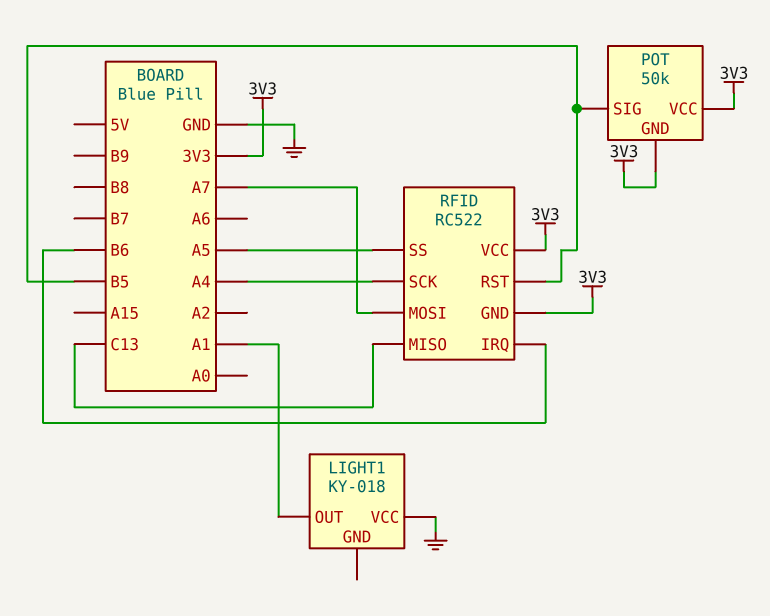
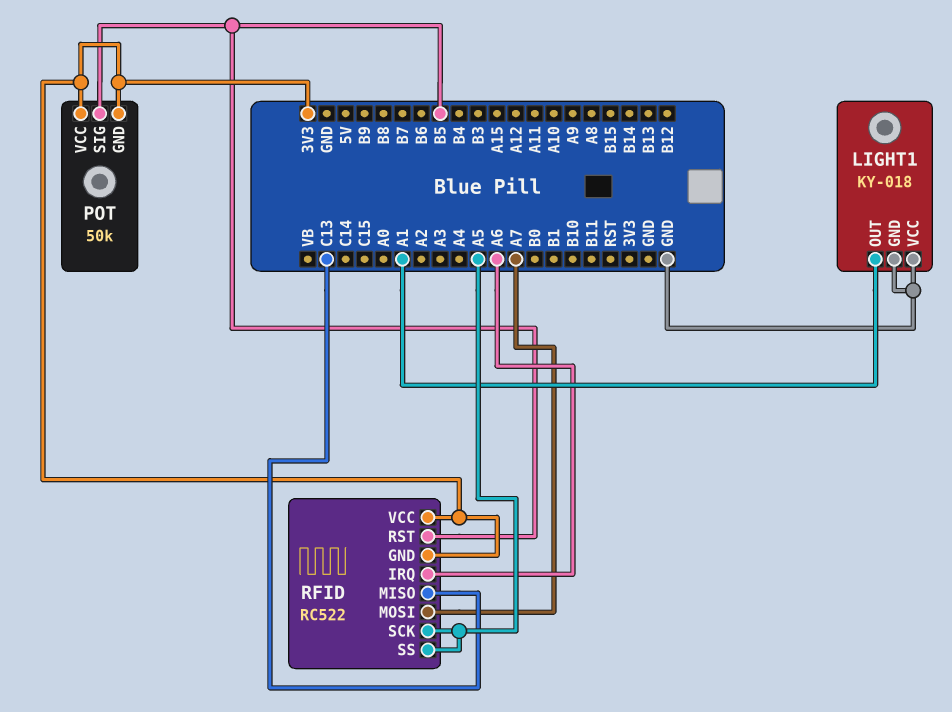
LIGHT1 pin GND: none -> GND
RFID pin IRQ: B6 -> A6
RFID pin SCK: A4 -> A5

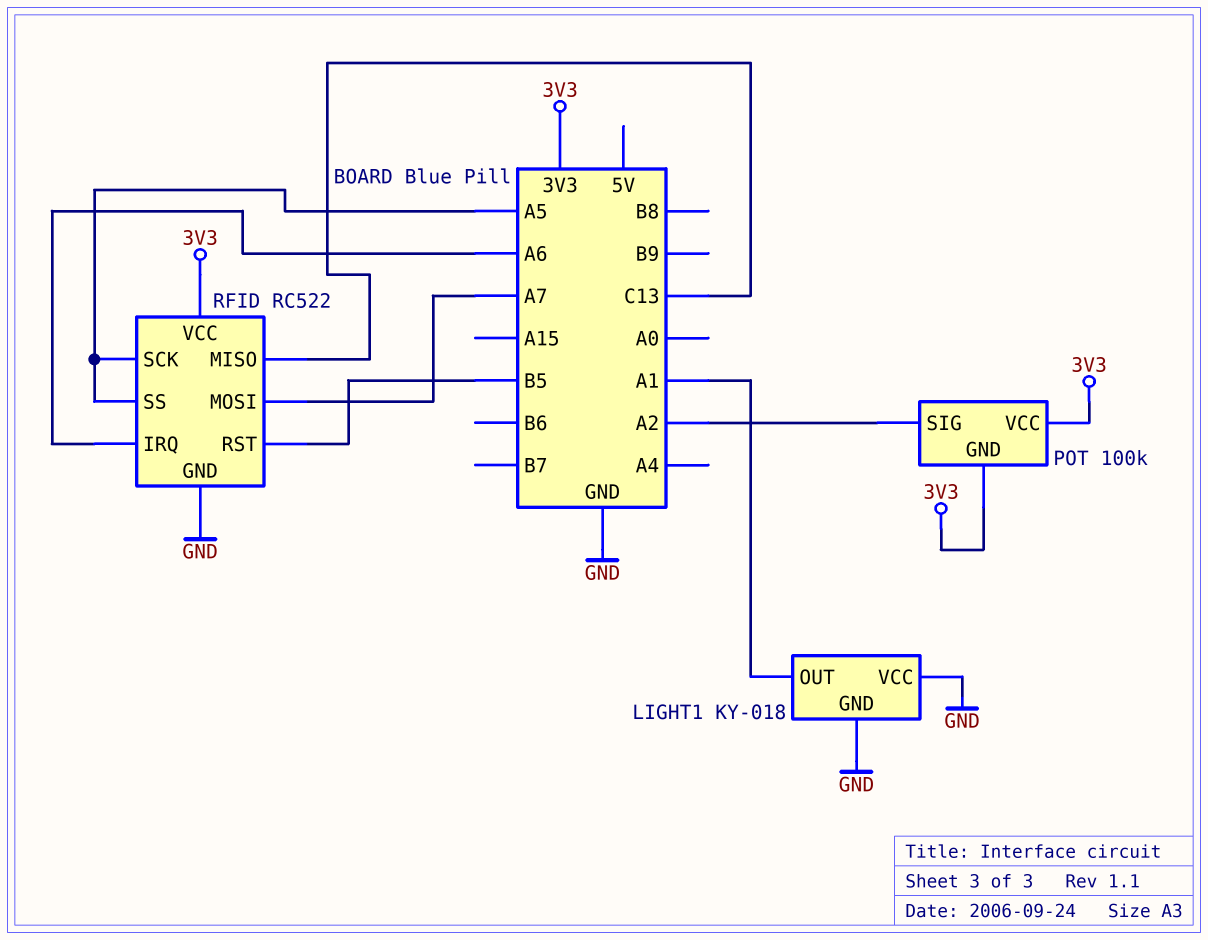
POT: 50k -> 100k
POT pin SIG: B5 -> A2
RFID pin GND: 3V3 -> GND

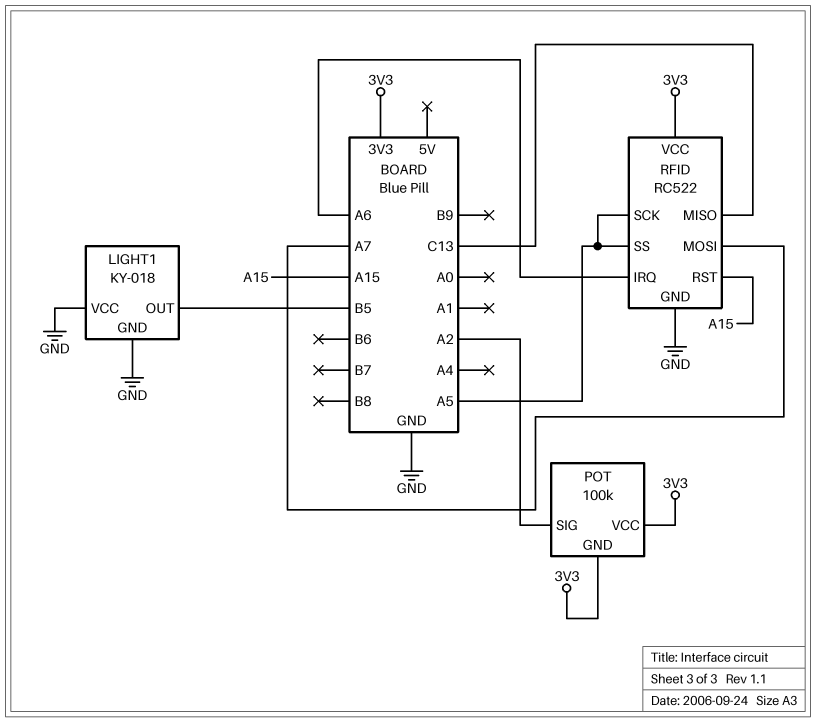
LIGHT1 pin OUT: A1 -> B5
RFID pin RST: B5 -> A15

